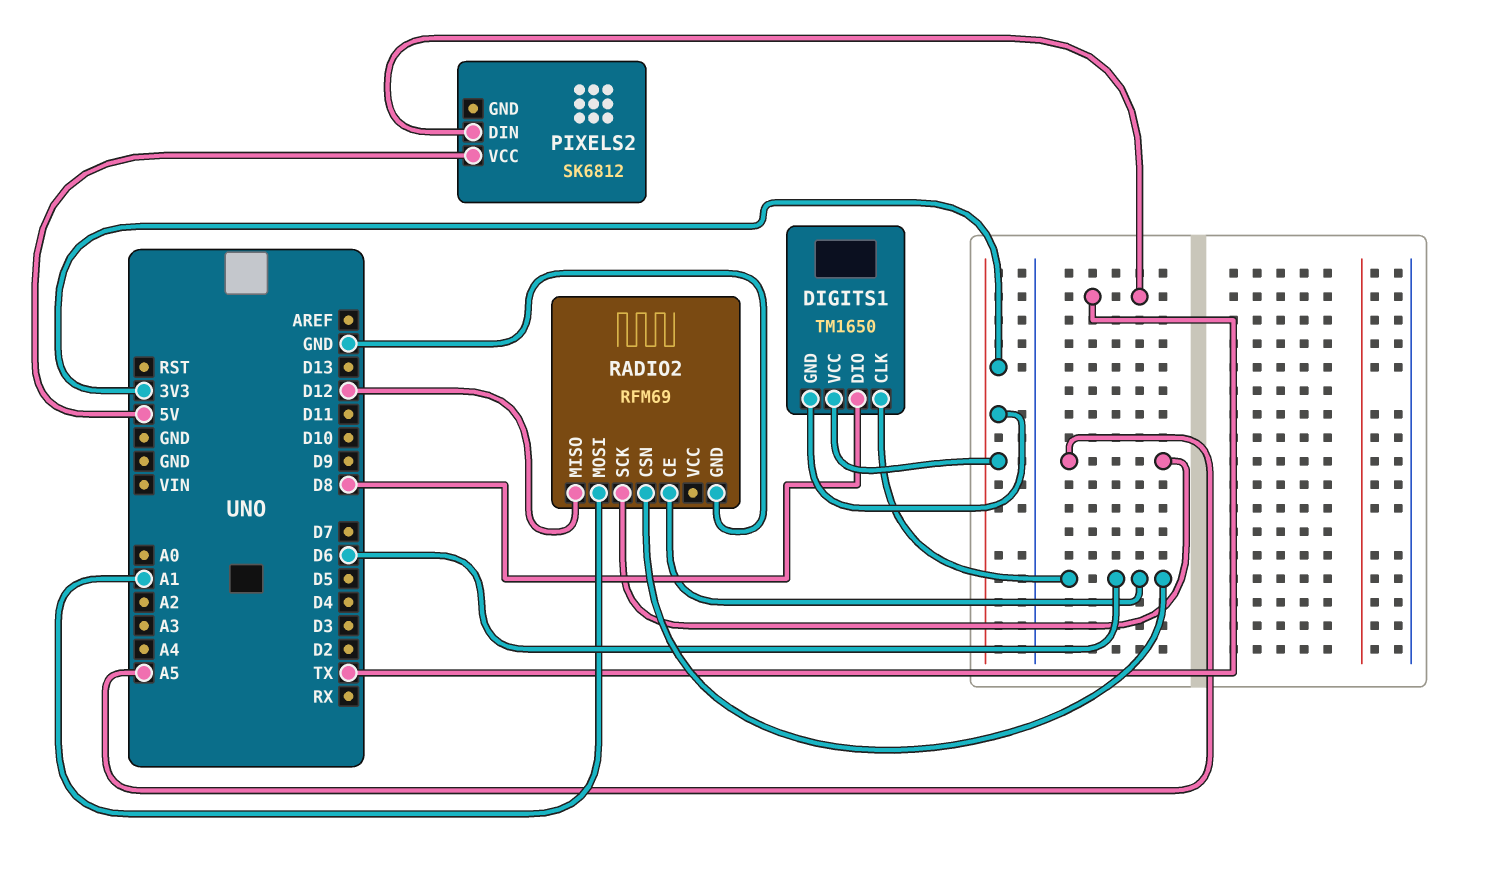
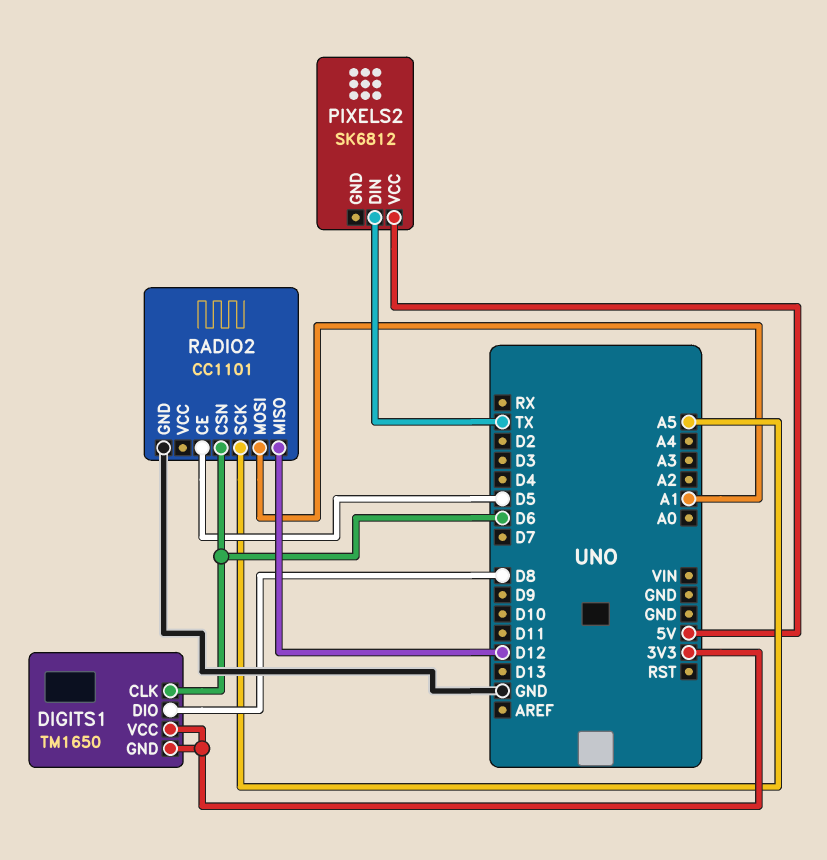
RADIO2: RFM69 -> CC1101
RADIO2 pin CE: D6 -> D5

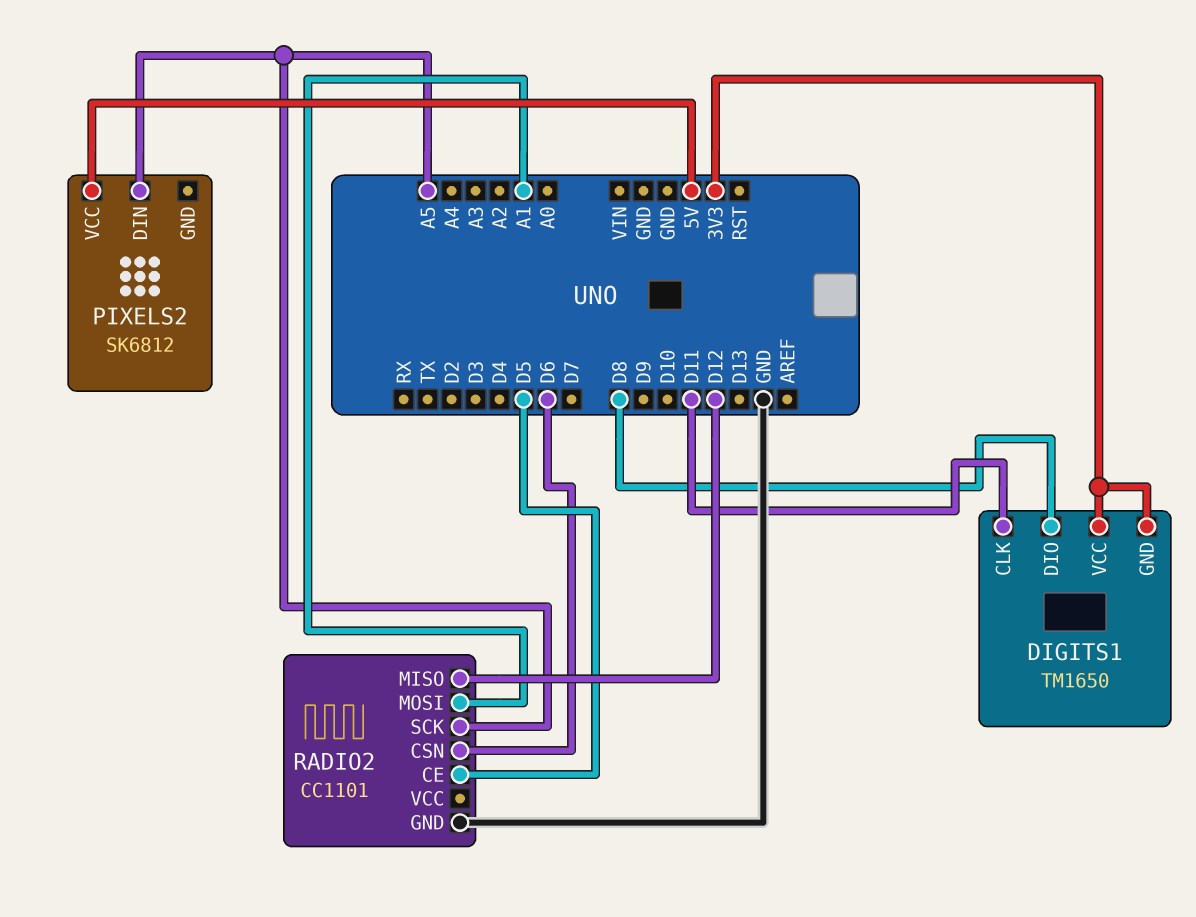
DIGITS1 pin CLK: D6 -> D11
PIXELS2 pin DIN: TX -> A5

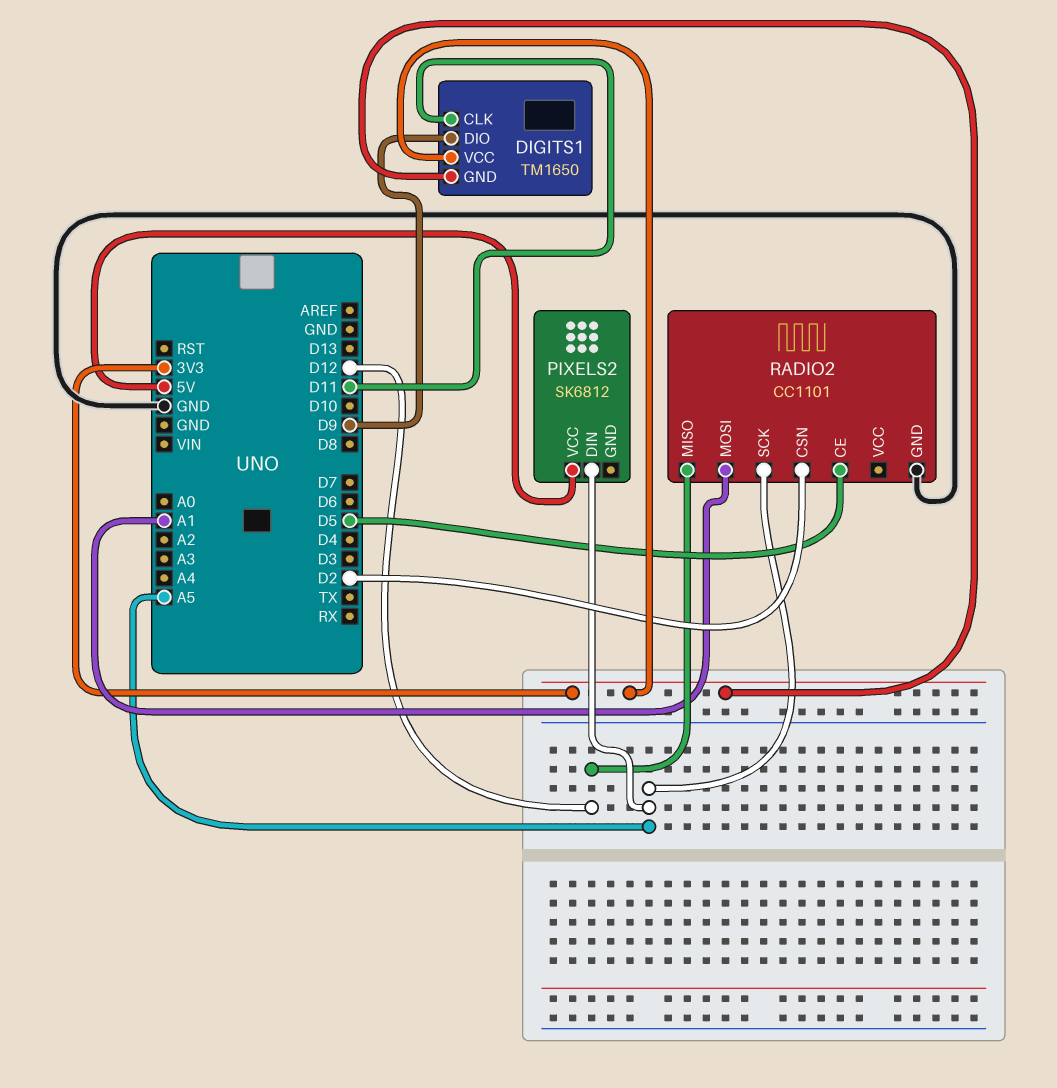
DIGITS1 pin DIO: D8 -> D9
RADIO2 pin CSN: D6 -> D2

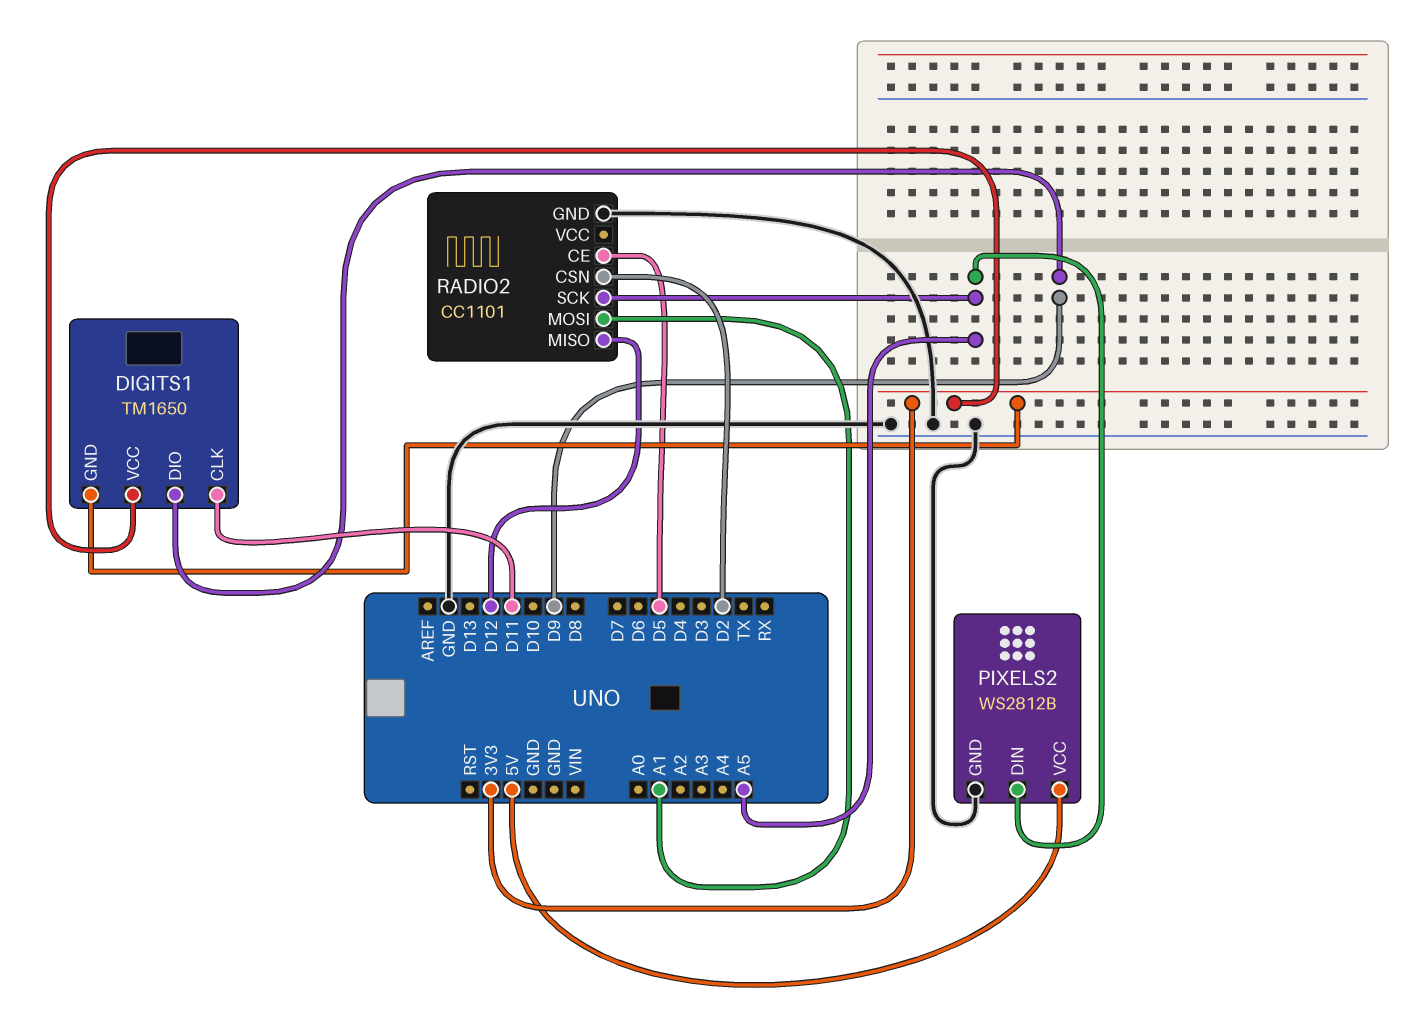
PIXELS2: SK6812 -> WS2812B
PIXELS2 pin GND: none -> GND

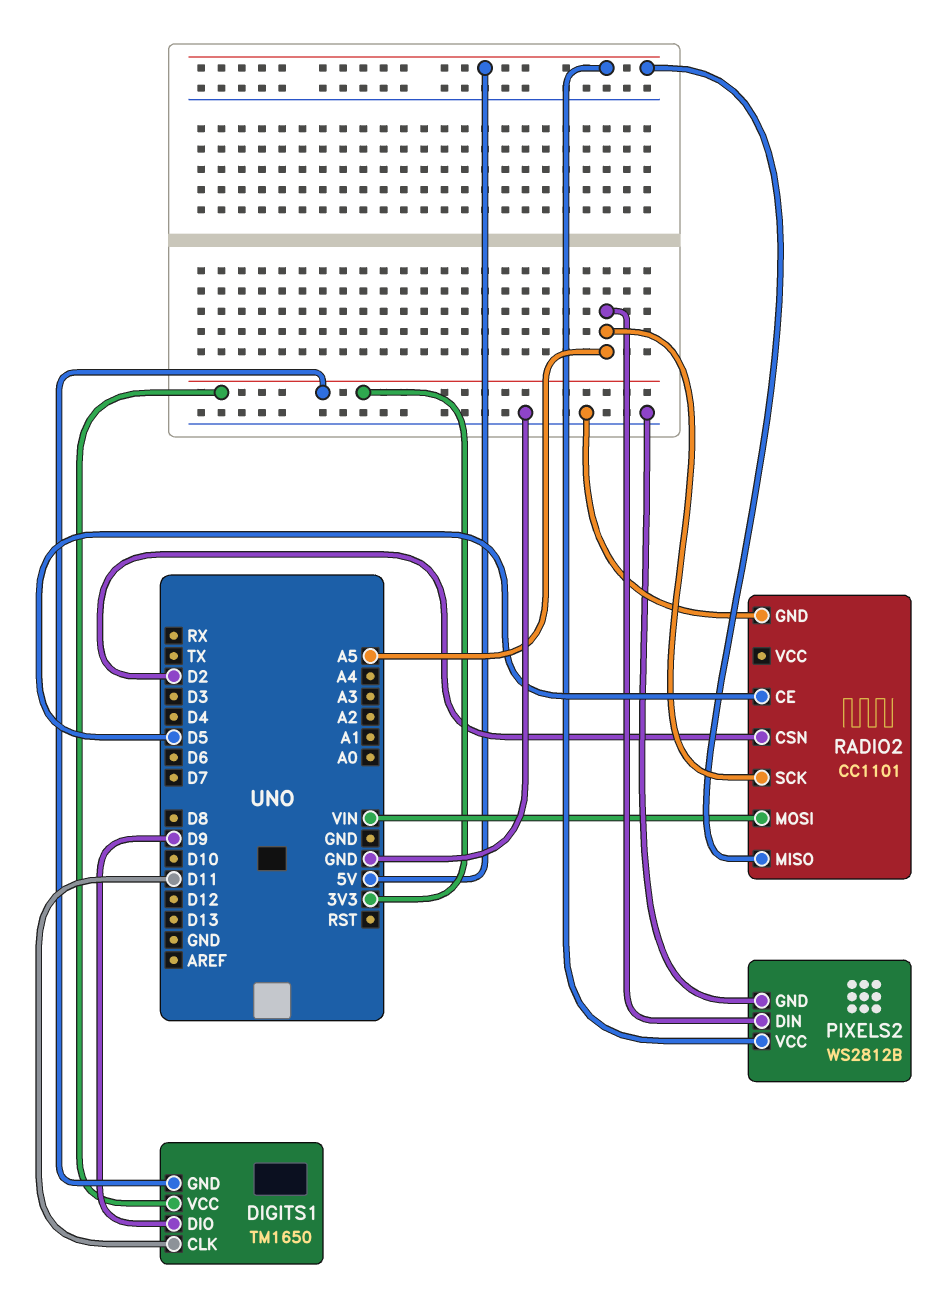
RADIO2 pin MISO: D12 -> 5V
RADIO2 pin MOSI: A1 -> VIN

